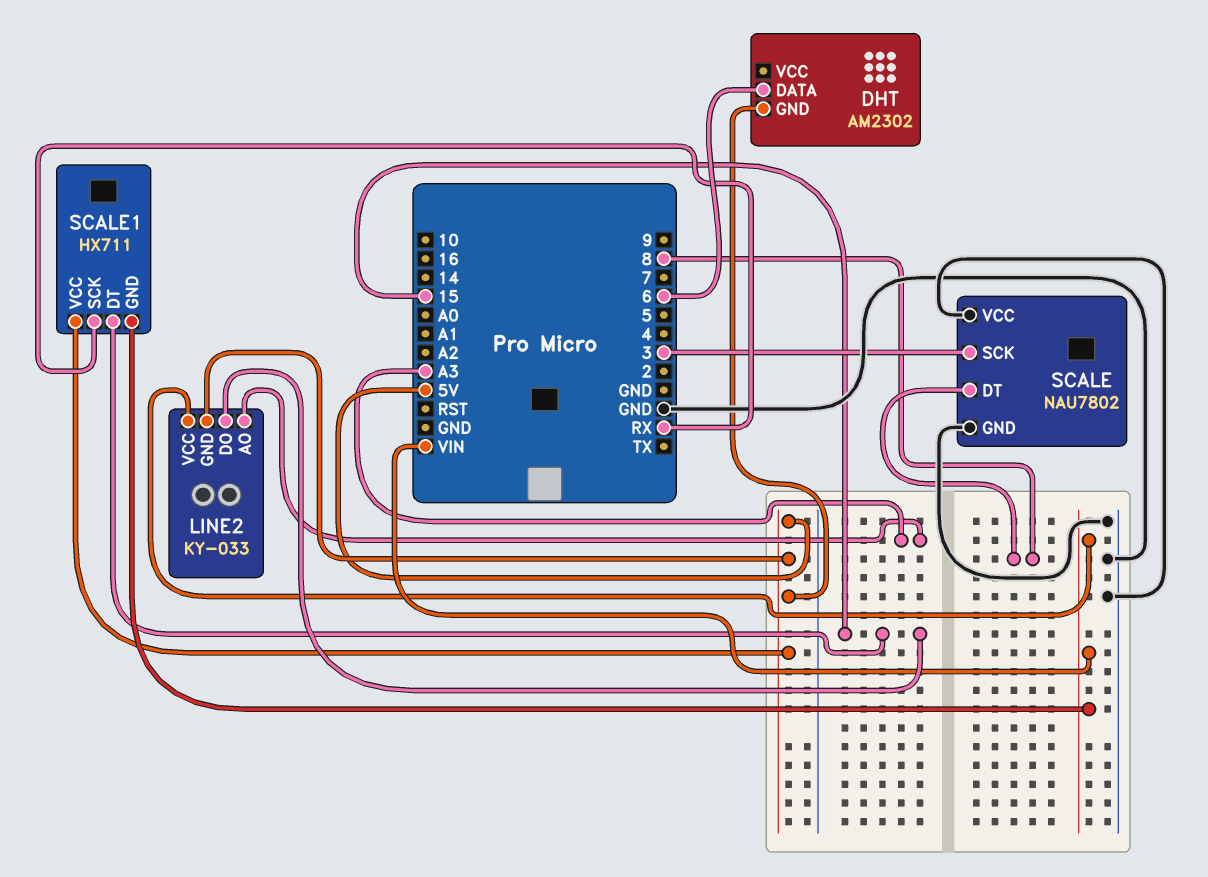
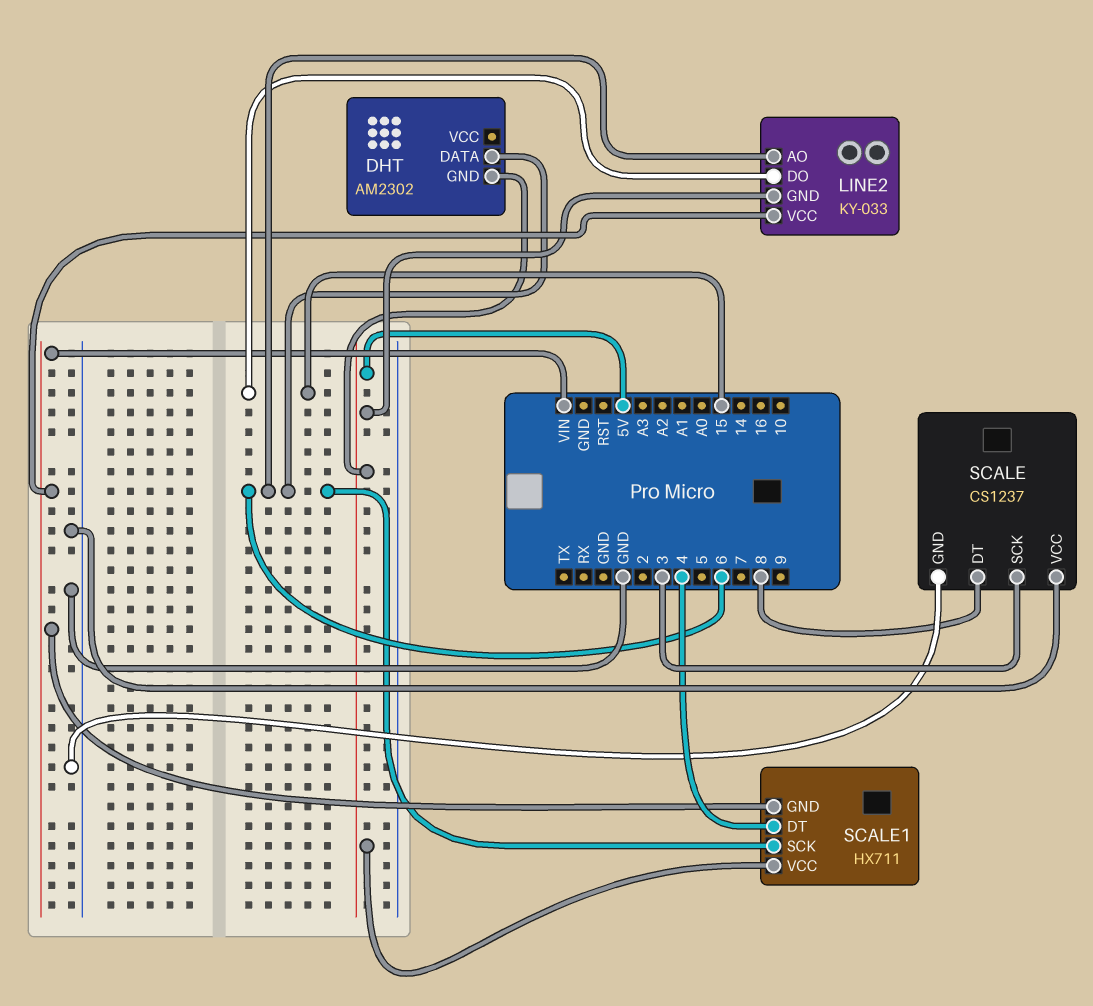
LINE2 pin AO: A3 -> 6
SCALE: NAU7802 -> CS1237
SCALE1 pin DT: 15 -> 4
SCALE1 pin SCK: RX -> 6

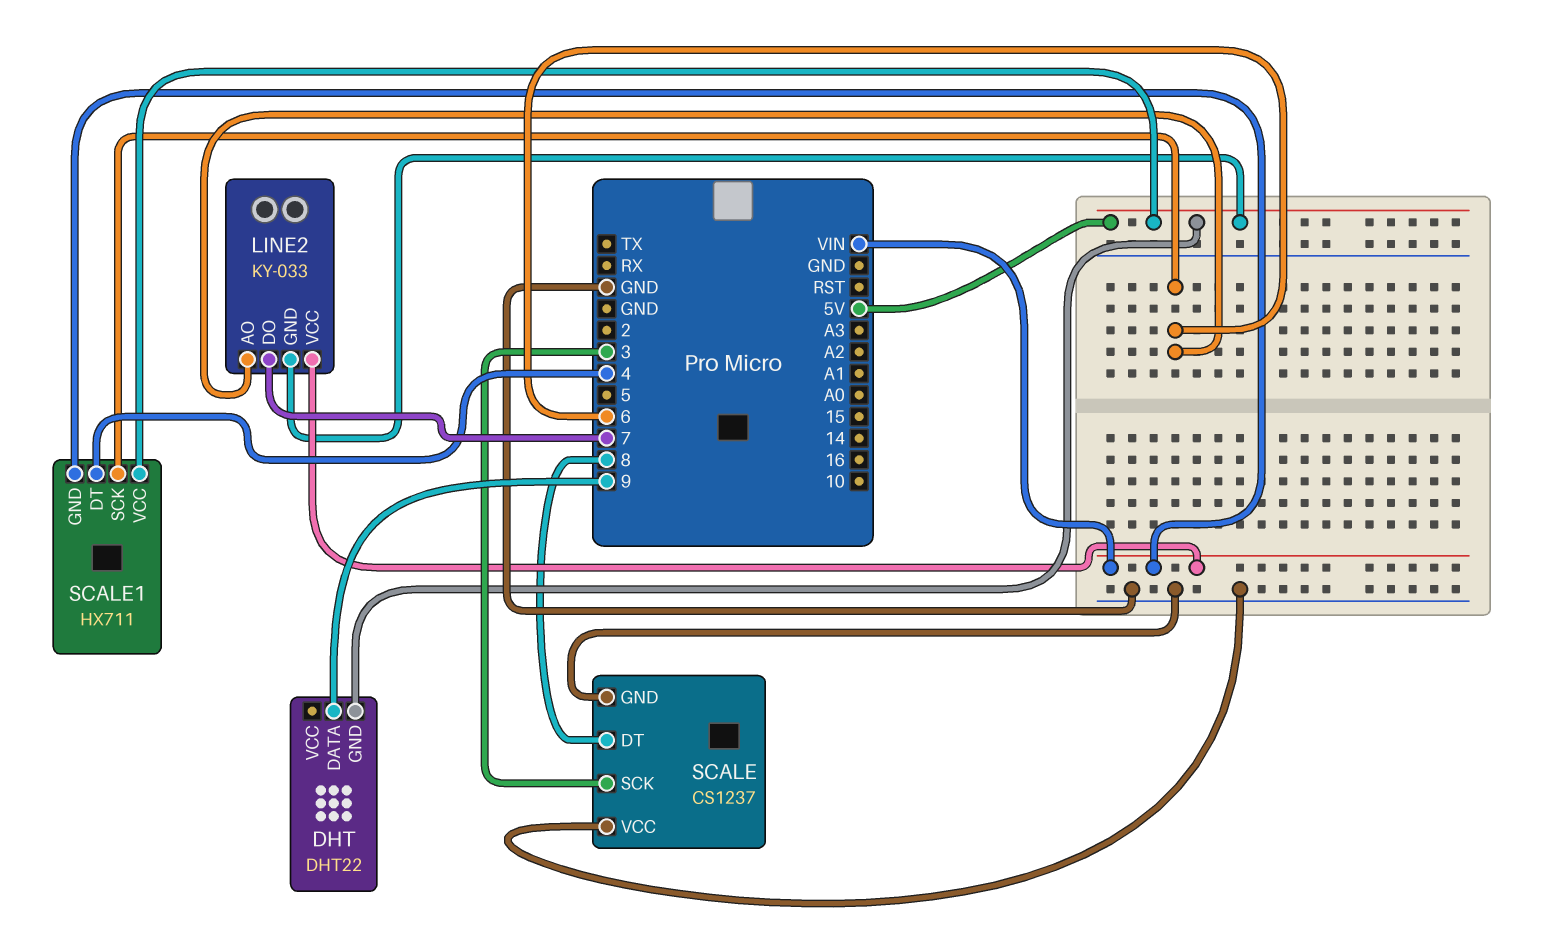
DHT: AM2302 -> DHT22
DHT pin DATA: 6 -> 9
LINE2 pin DO: 15 -> 7

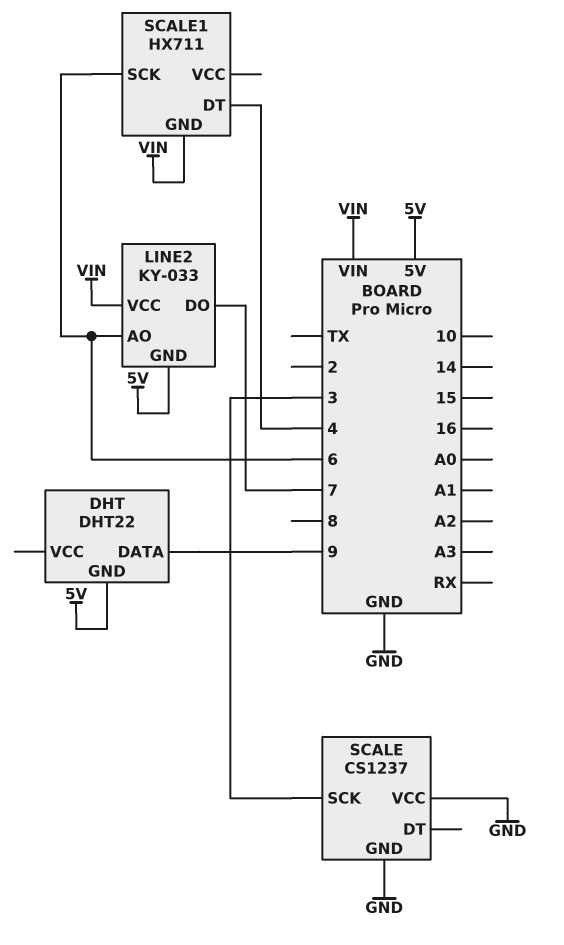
SCALE pin DT: 8 -> none
SCALE1 pin VCC: 5V -> none

